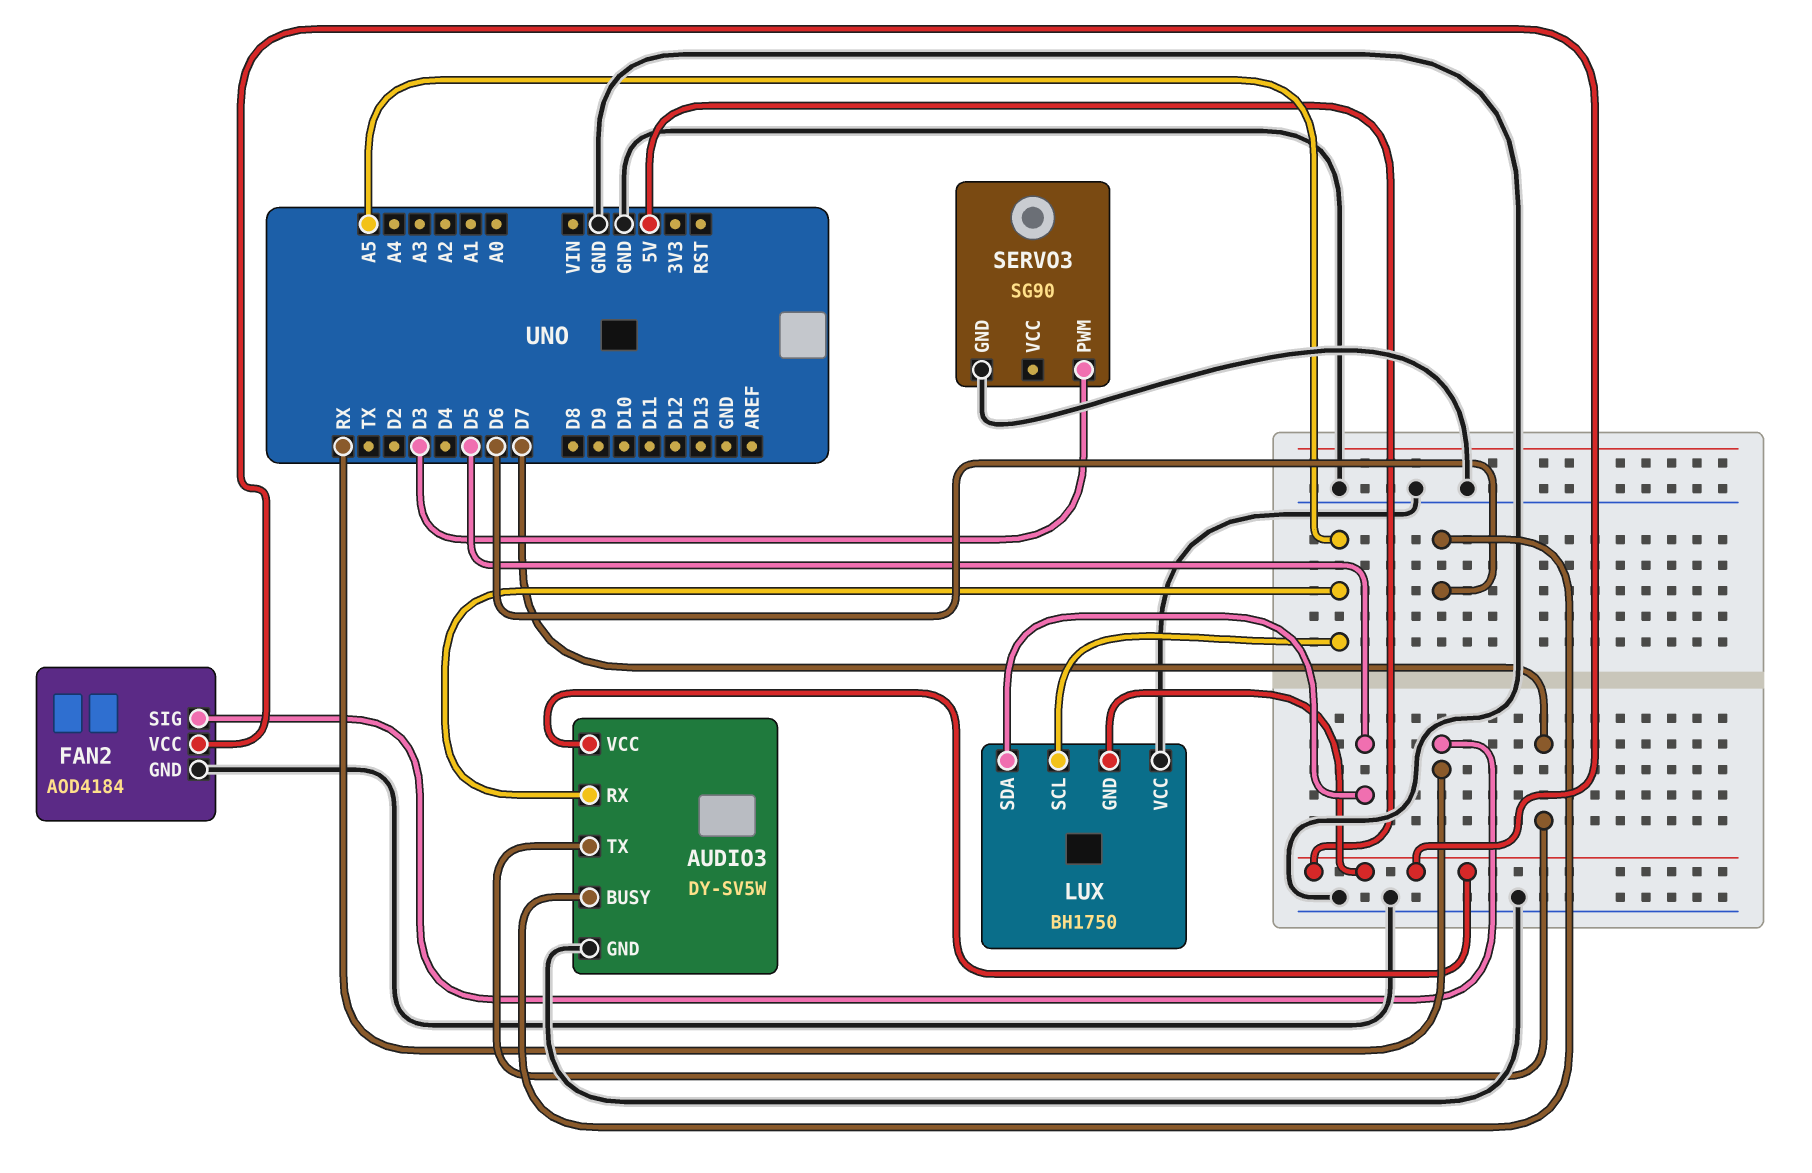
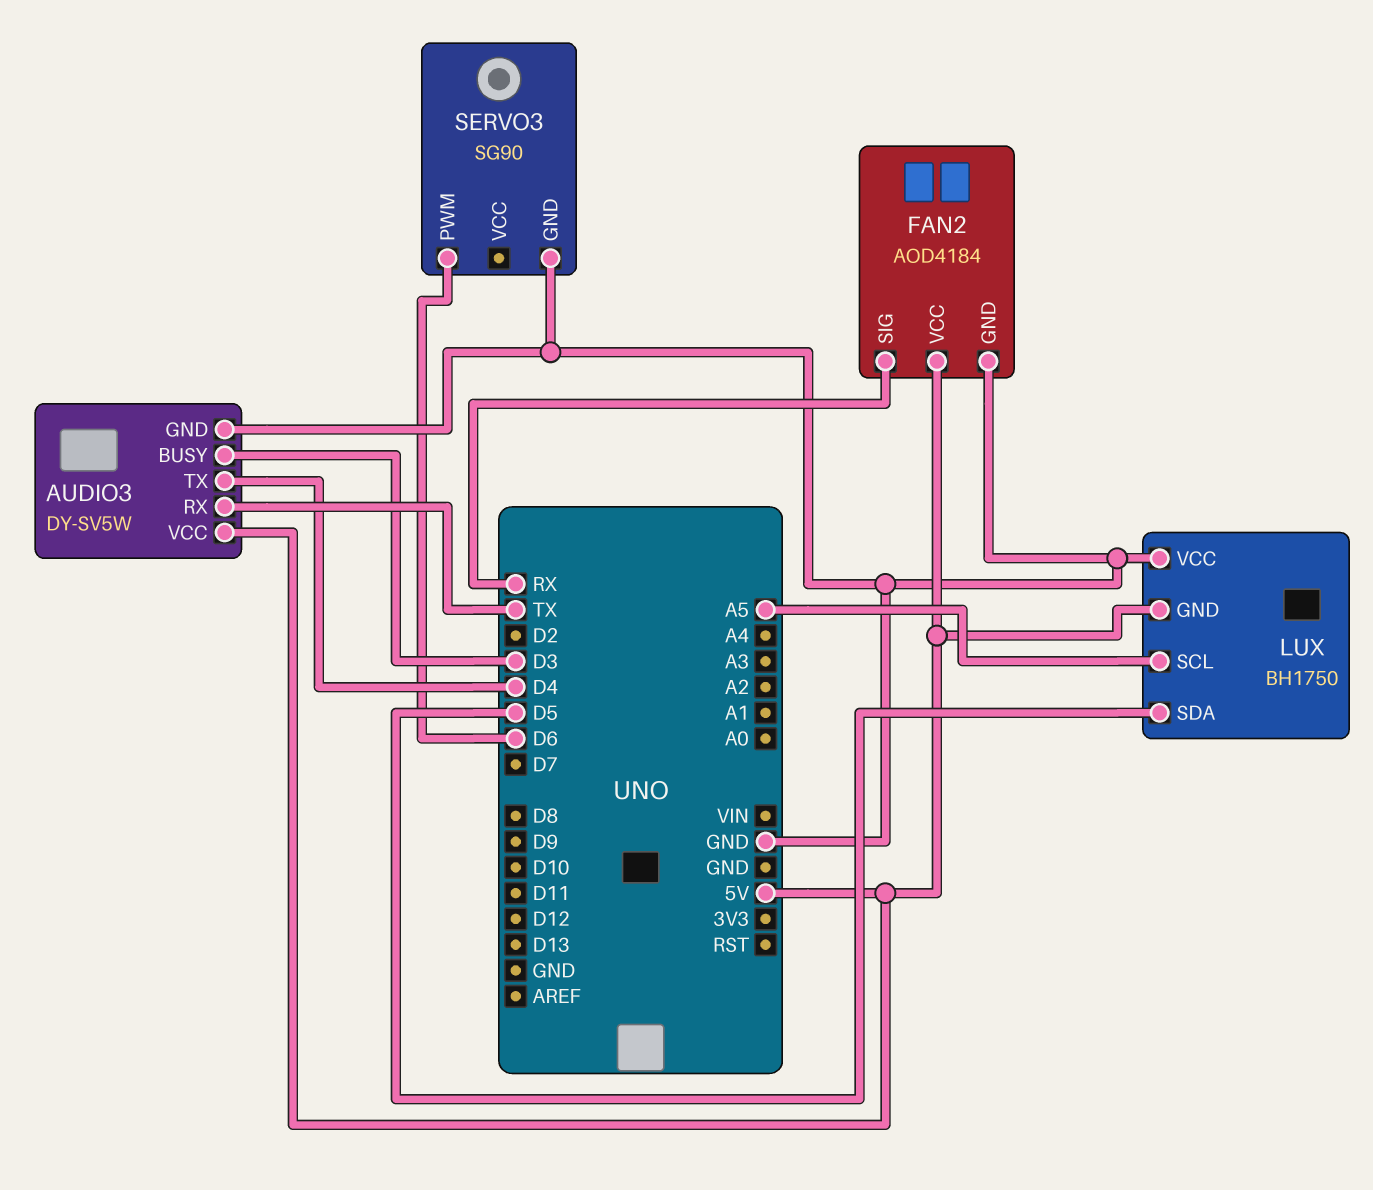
AUDIO3 pin BUSY: D6 -> D3
AUDIO3 pin RX: A5 -> TX
AUDIO3 pin TX: D7 -> D4
SERVO3 pin PWM: D3 -> D6

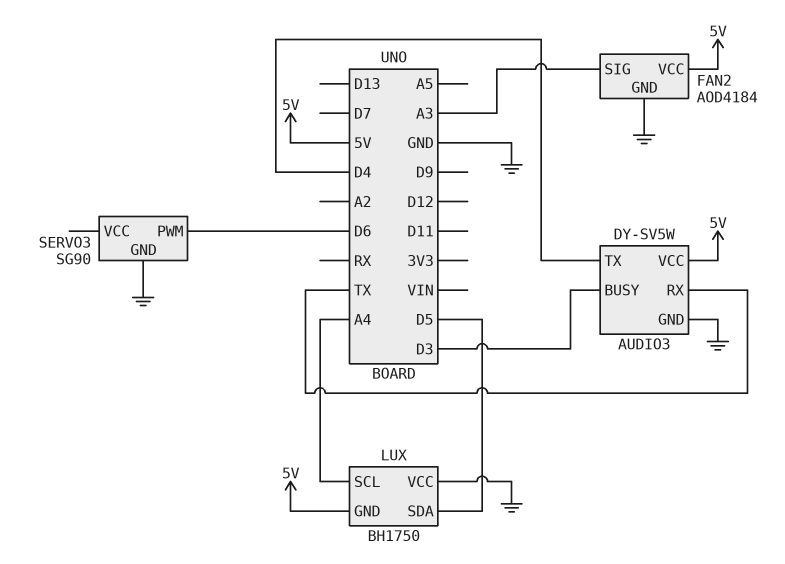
FAN2 pin SIG: RX -> A3
LUX pin SCL: A5 -> A4

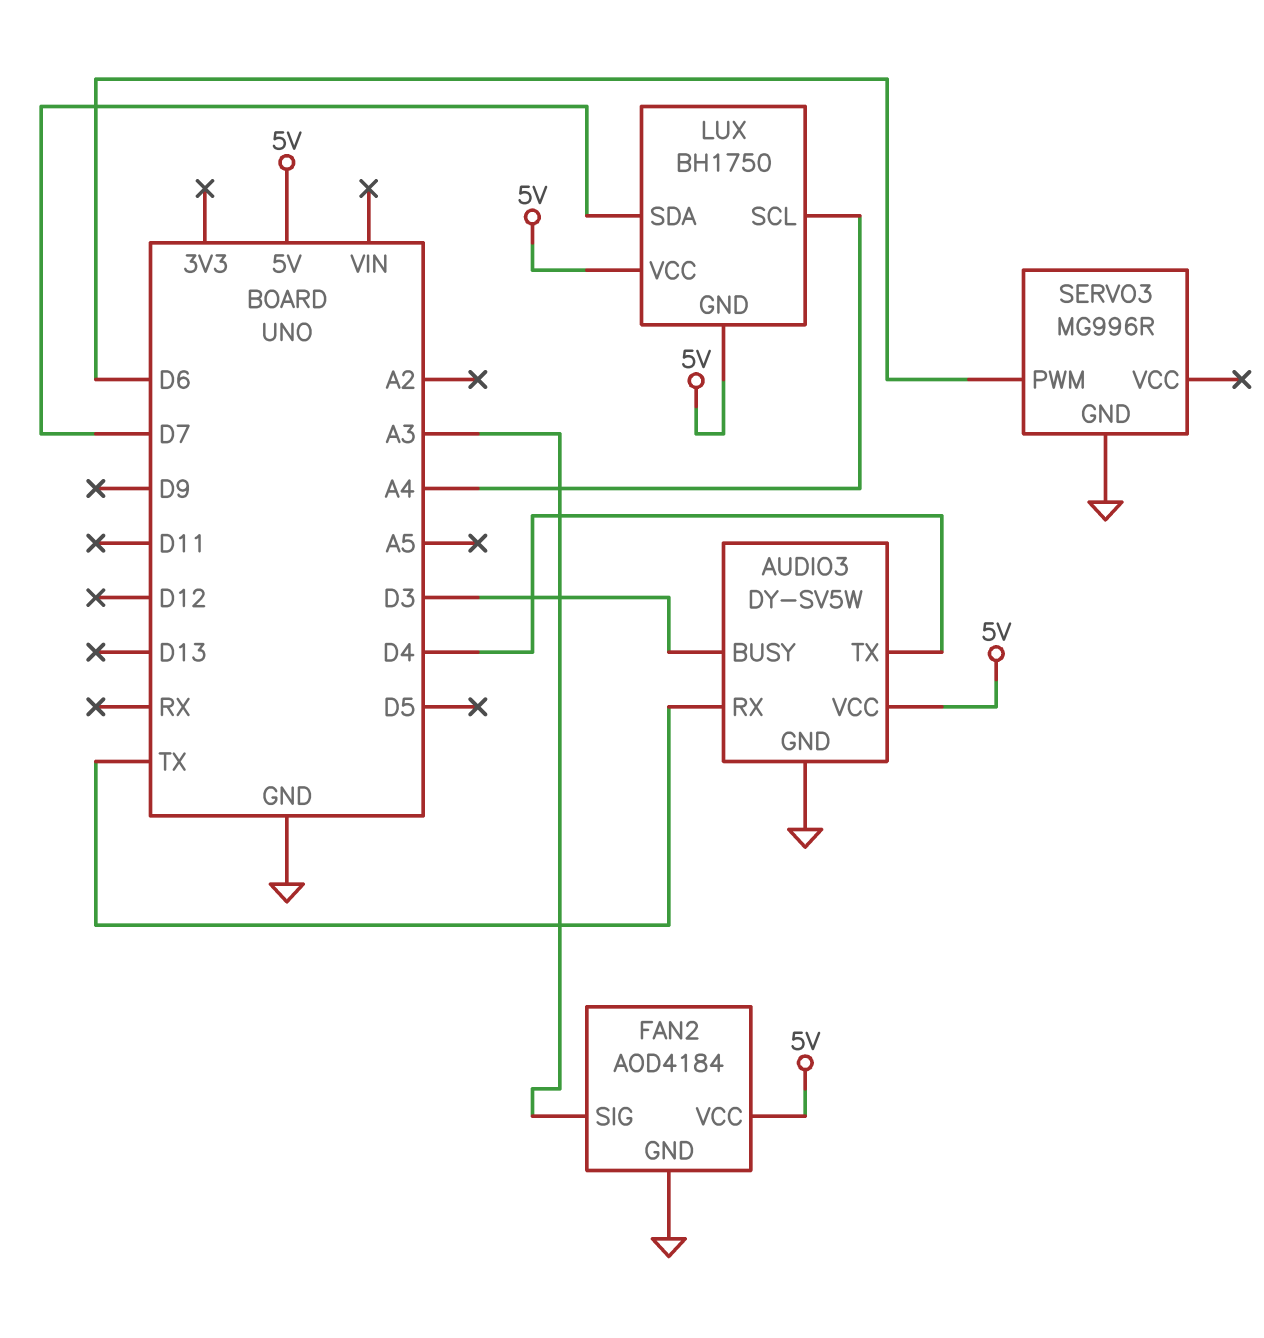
LUX pin SDA: D5 -> D7
LUX pin VCC: GND -> 5V
SERVO3: SG90 -> MG996R

